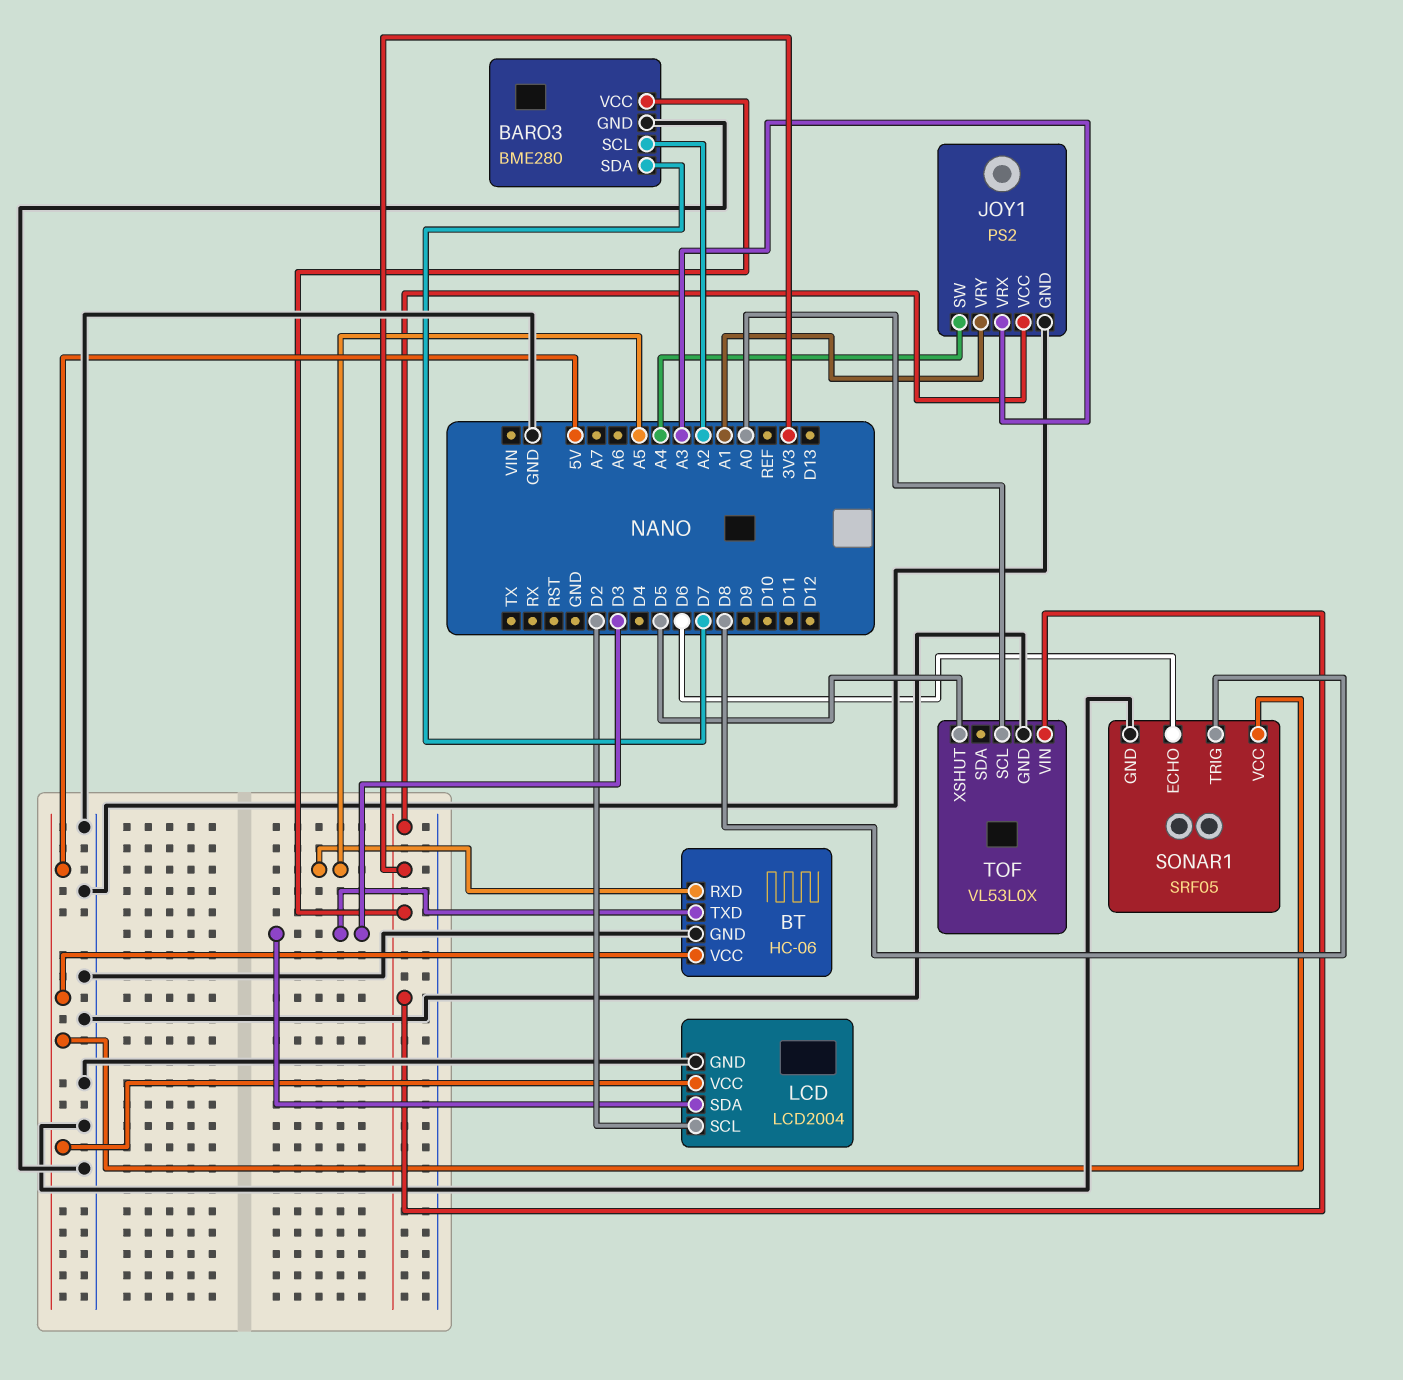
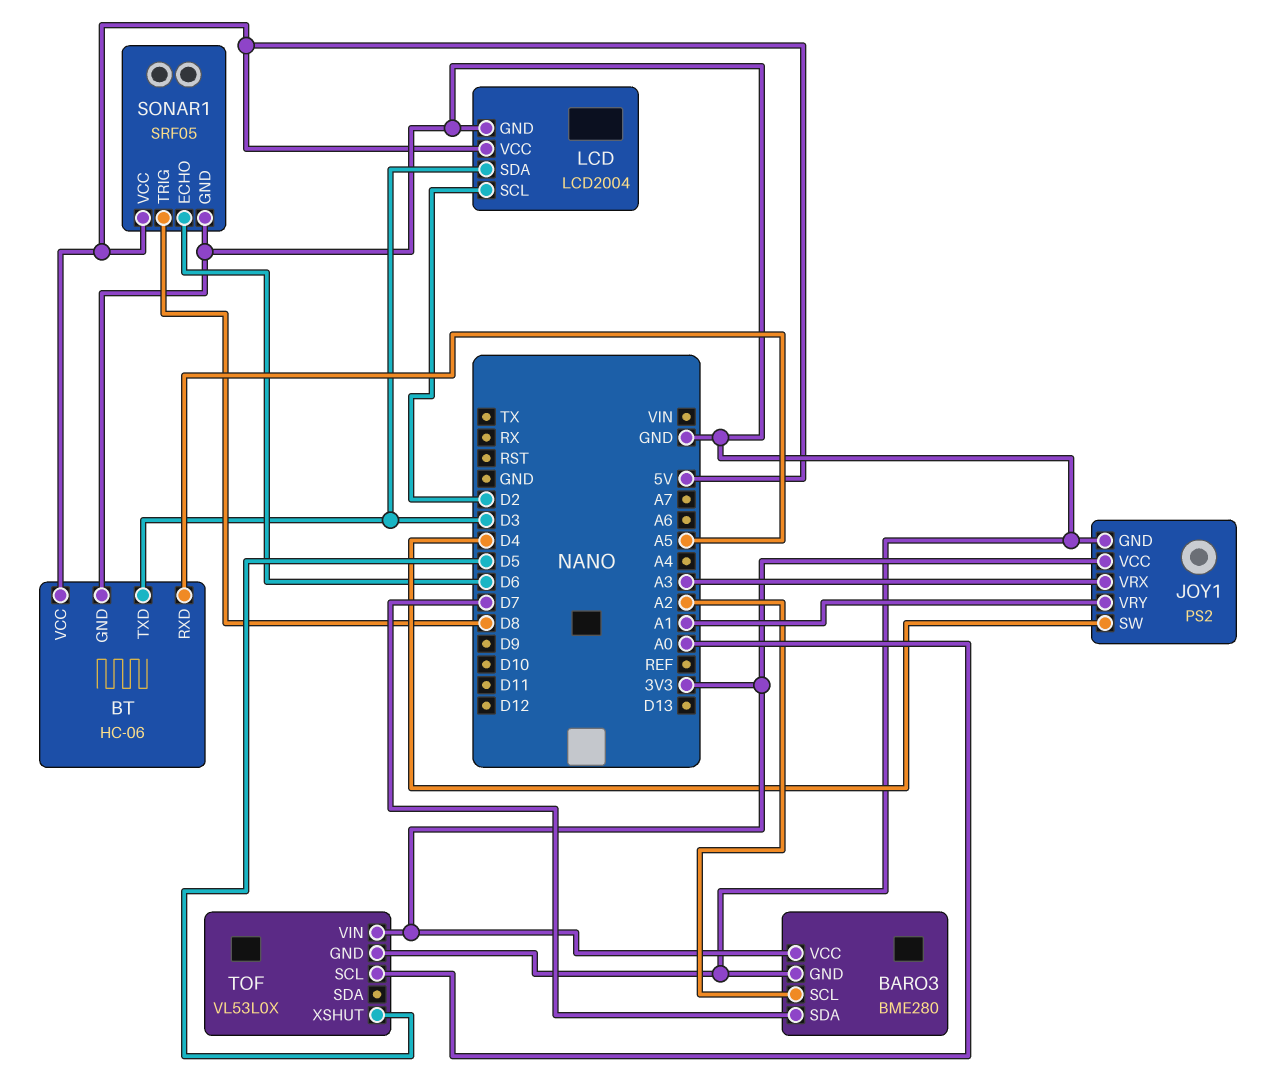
JOY1 pin SW: A4 -> D4

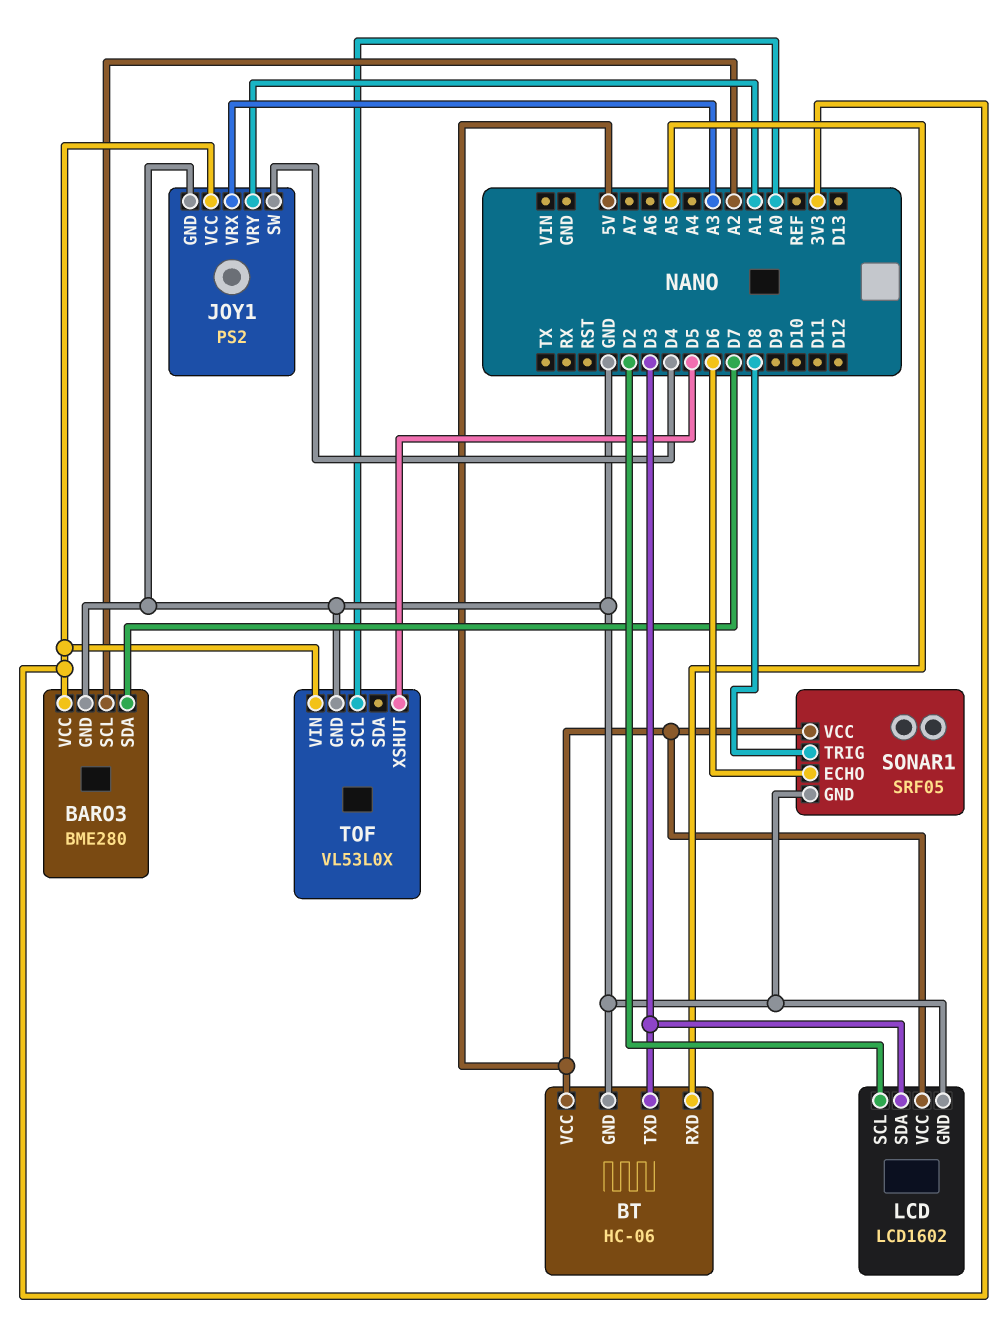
LCD: LCD2004 -> LCD1602

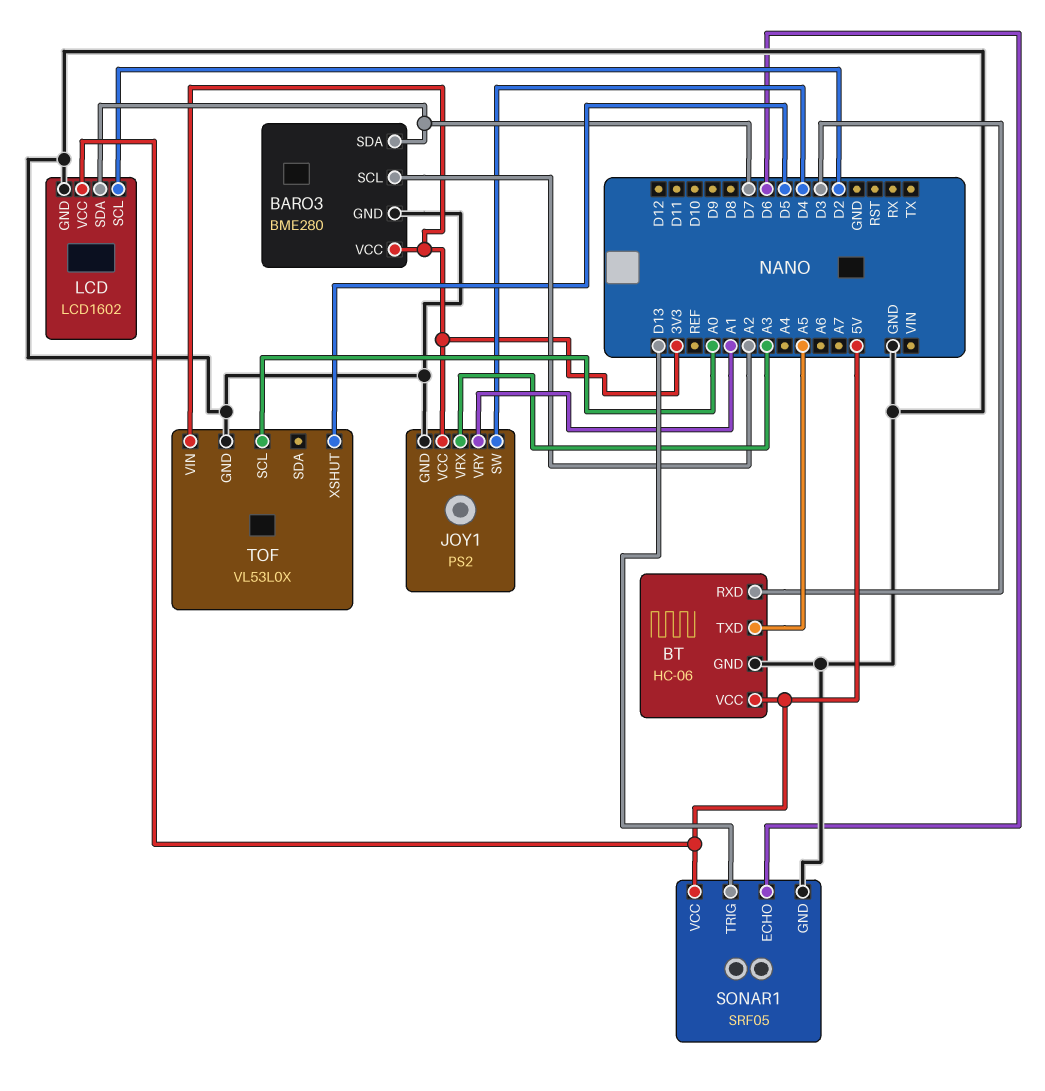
BT pin RXD: A5 -> D3
BT pin TXD: D3 -> A5
LCD pin SDA: D3 -> D7
SONAR1 pin TRIG: D8 -> D13

